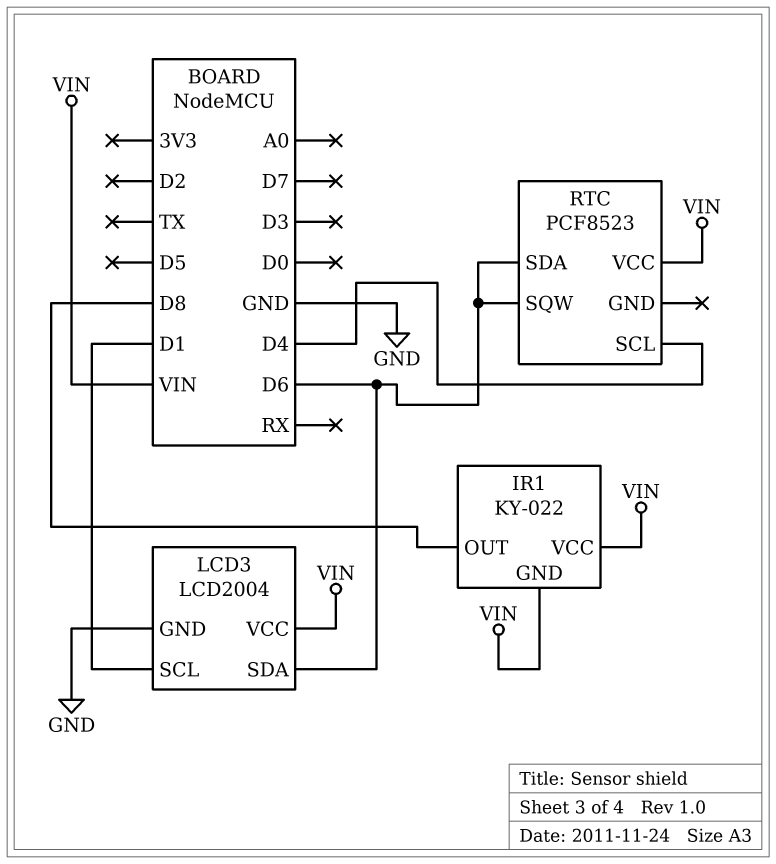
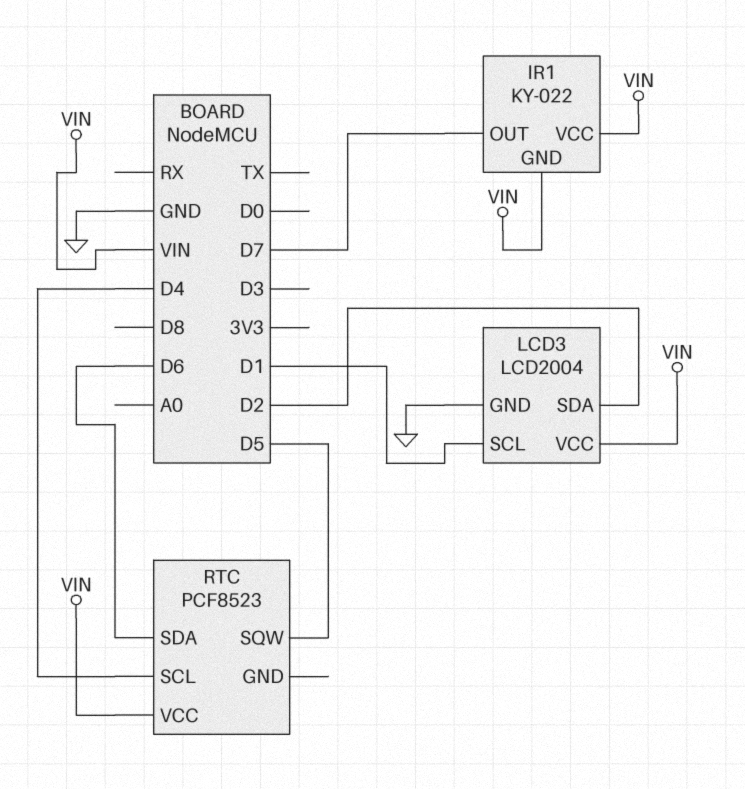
IR1 pin OUT: D8 -> D7
LCD3 pin SDA: D6 -> D2
RTC pin SQW: D6 -> D5

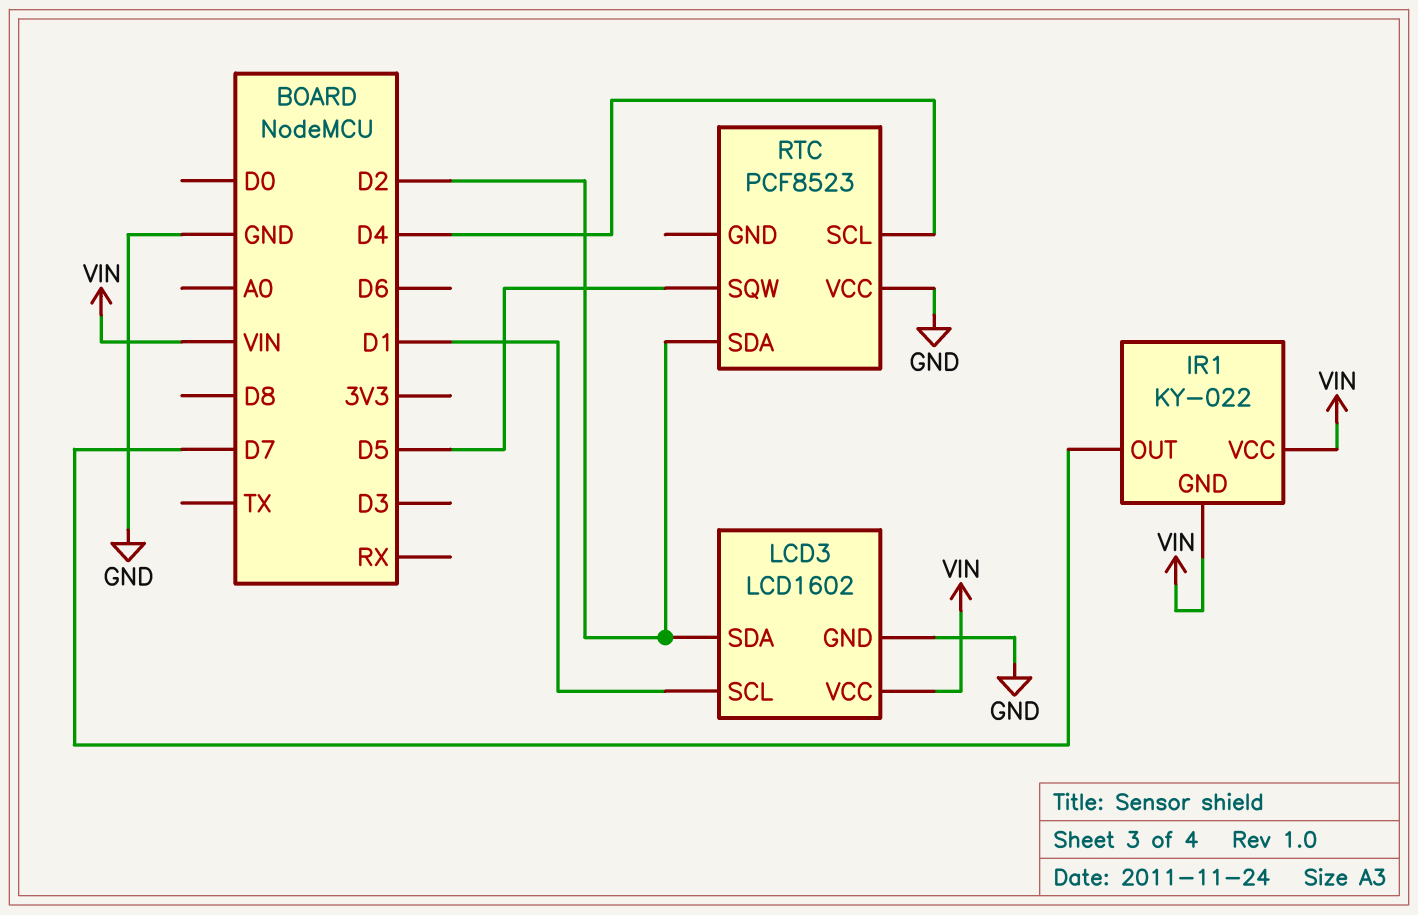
LCD3: LCD2004 -> LCD1602
RTC pin SDA: D6 -> D2
RTC pin VCC: VIN -> GND

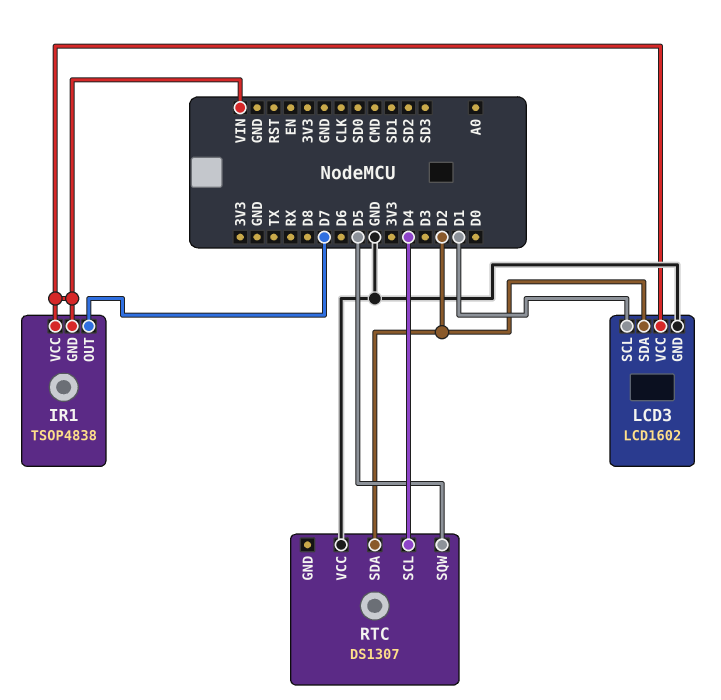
IR1: KY-022 -> TSOP4838
RTC: PCF8523 -> DS1307

